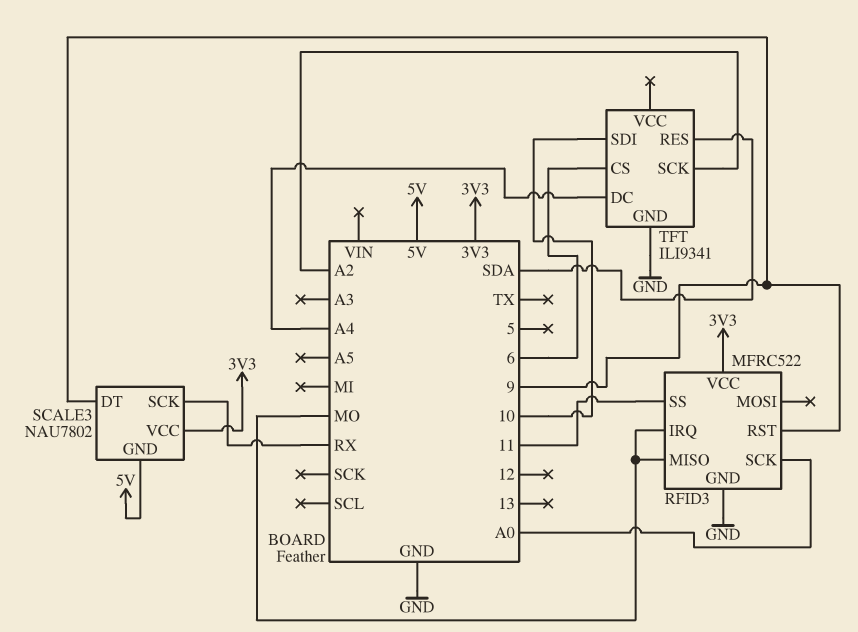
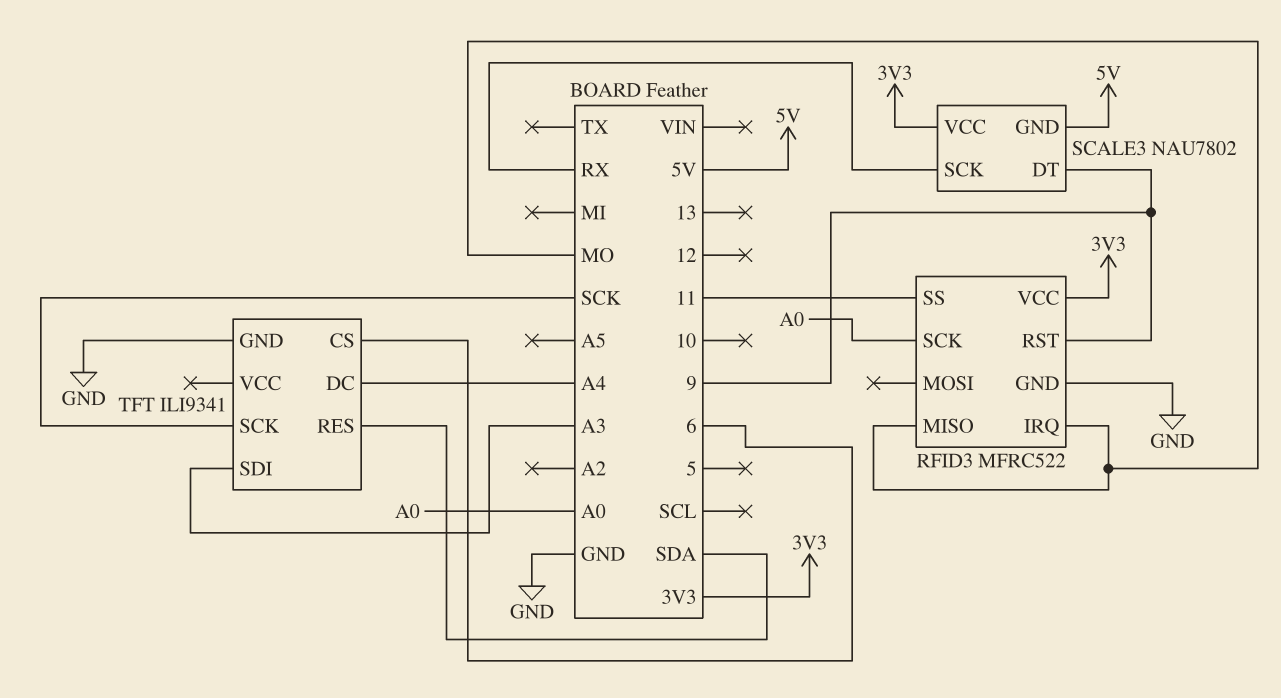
TFT pin SCK: A2 -> SCK
TFT pin SDI: 10 -> A3

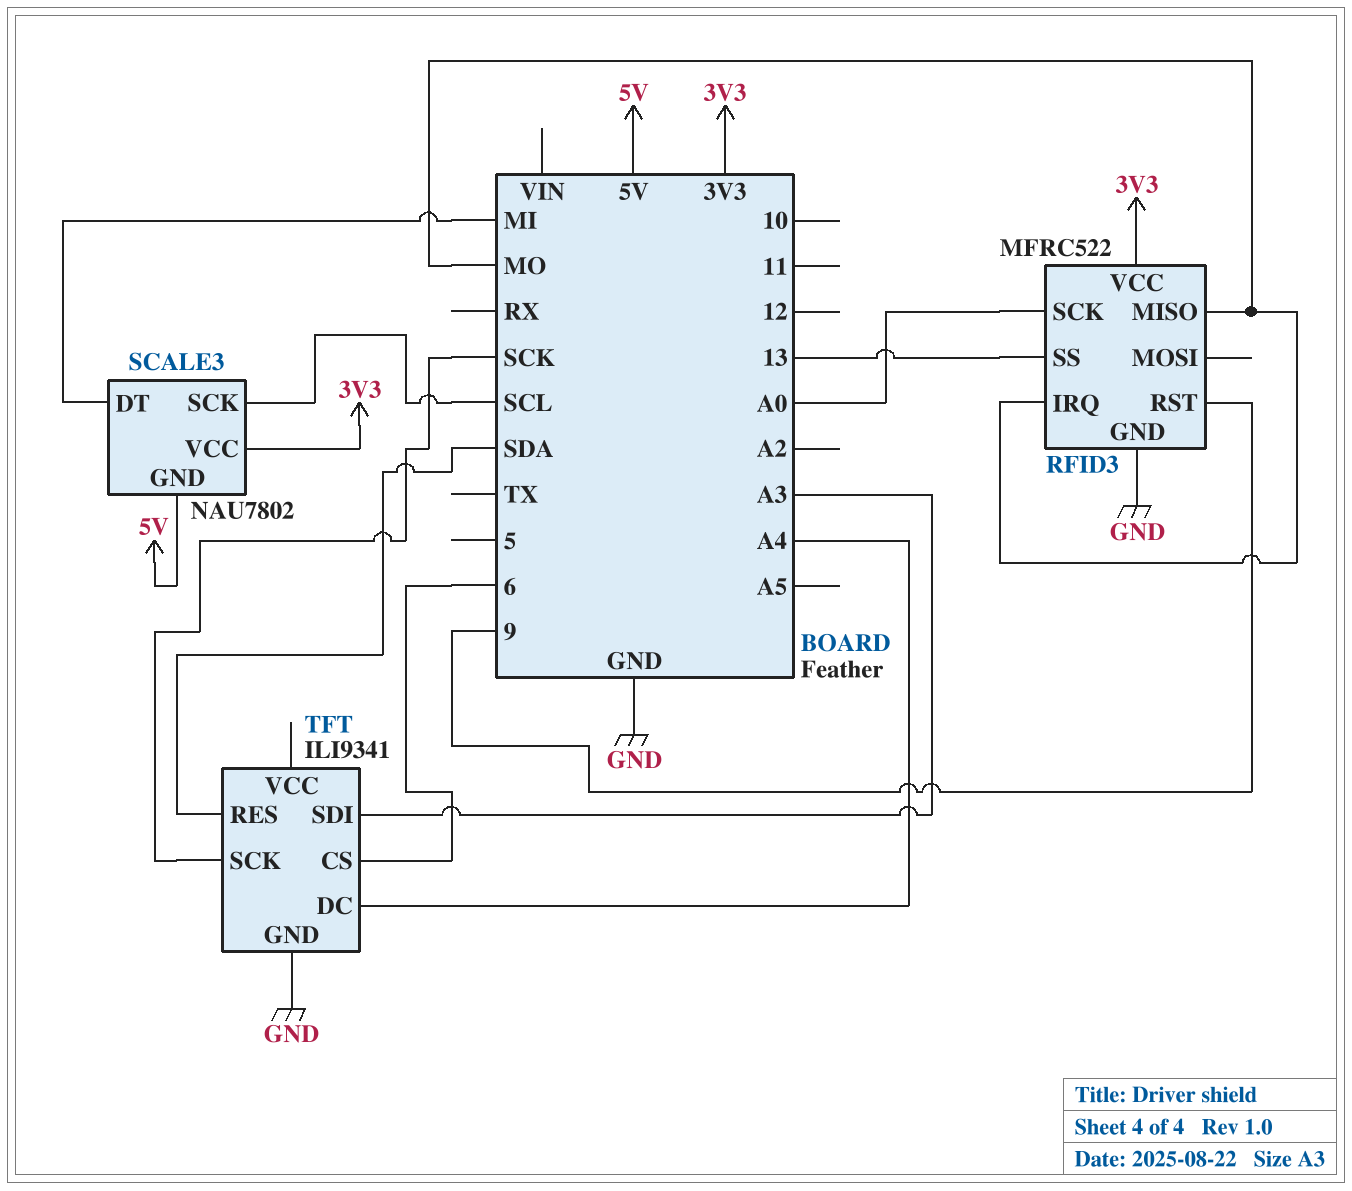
RFID3 pin SS: 11 -> 13
SCALE3 pin DT: 9 -> MI
SCALE3 pin SCK: RX -> SCL

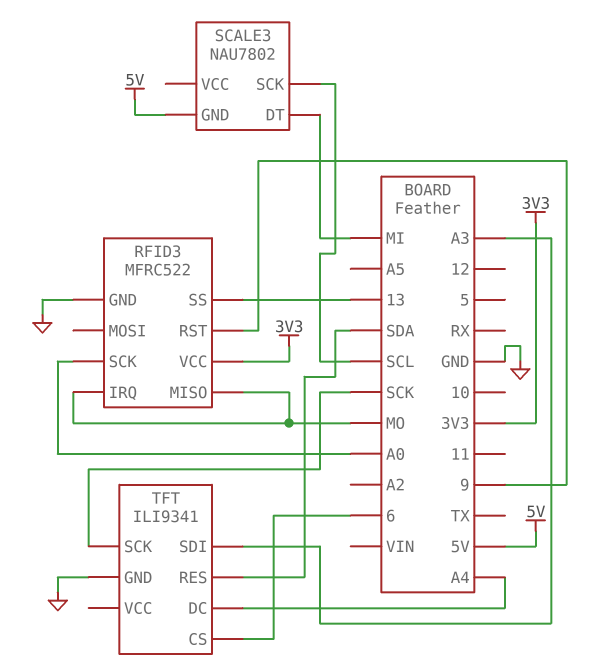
SCALE3 pin VCC: 3V3 -> none

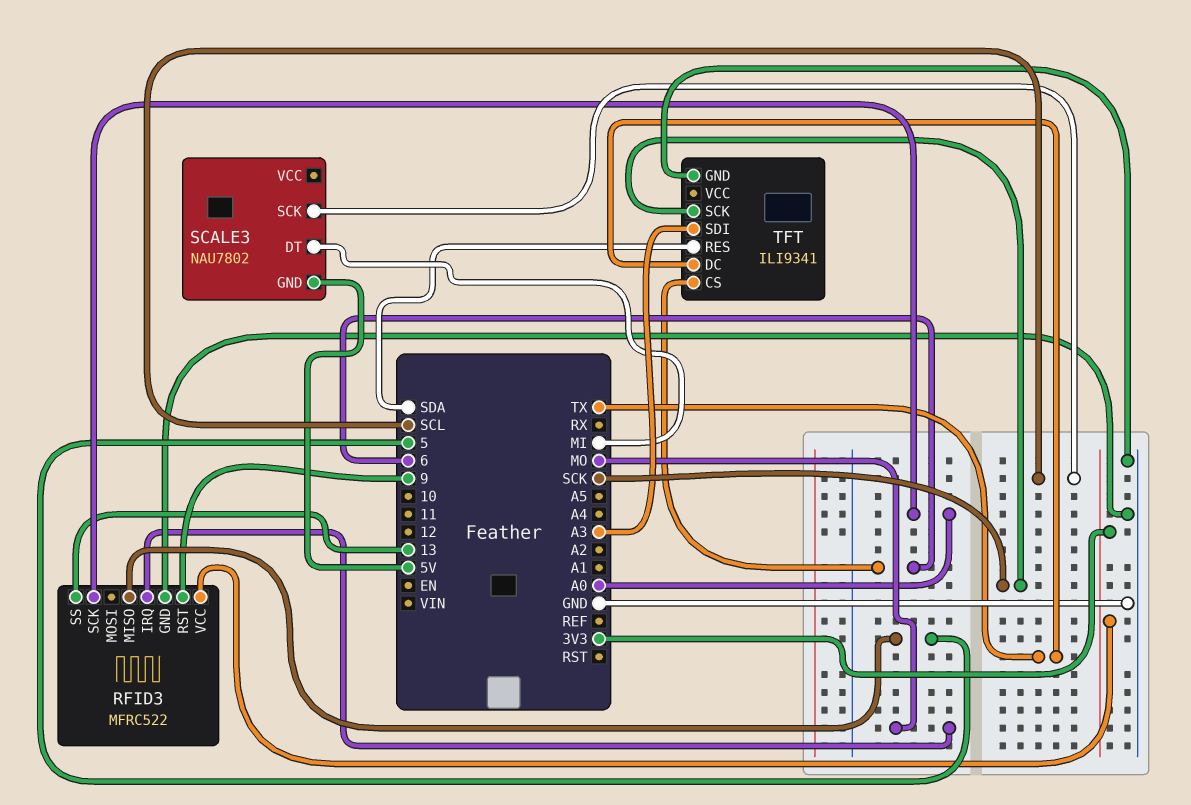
RFID3 pin MISO: MO -> 5
TFT pin DC: A4 -> TX

